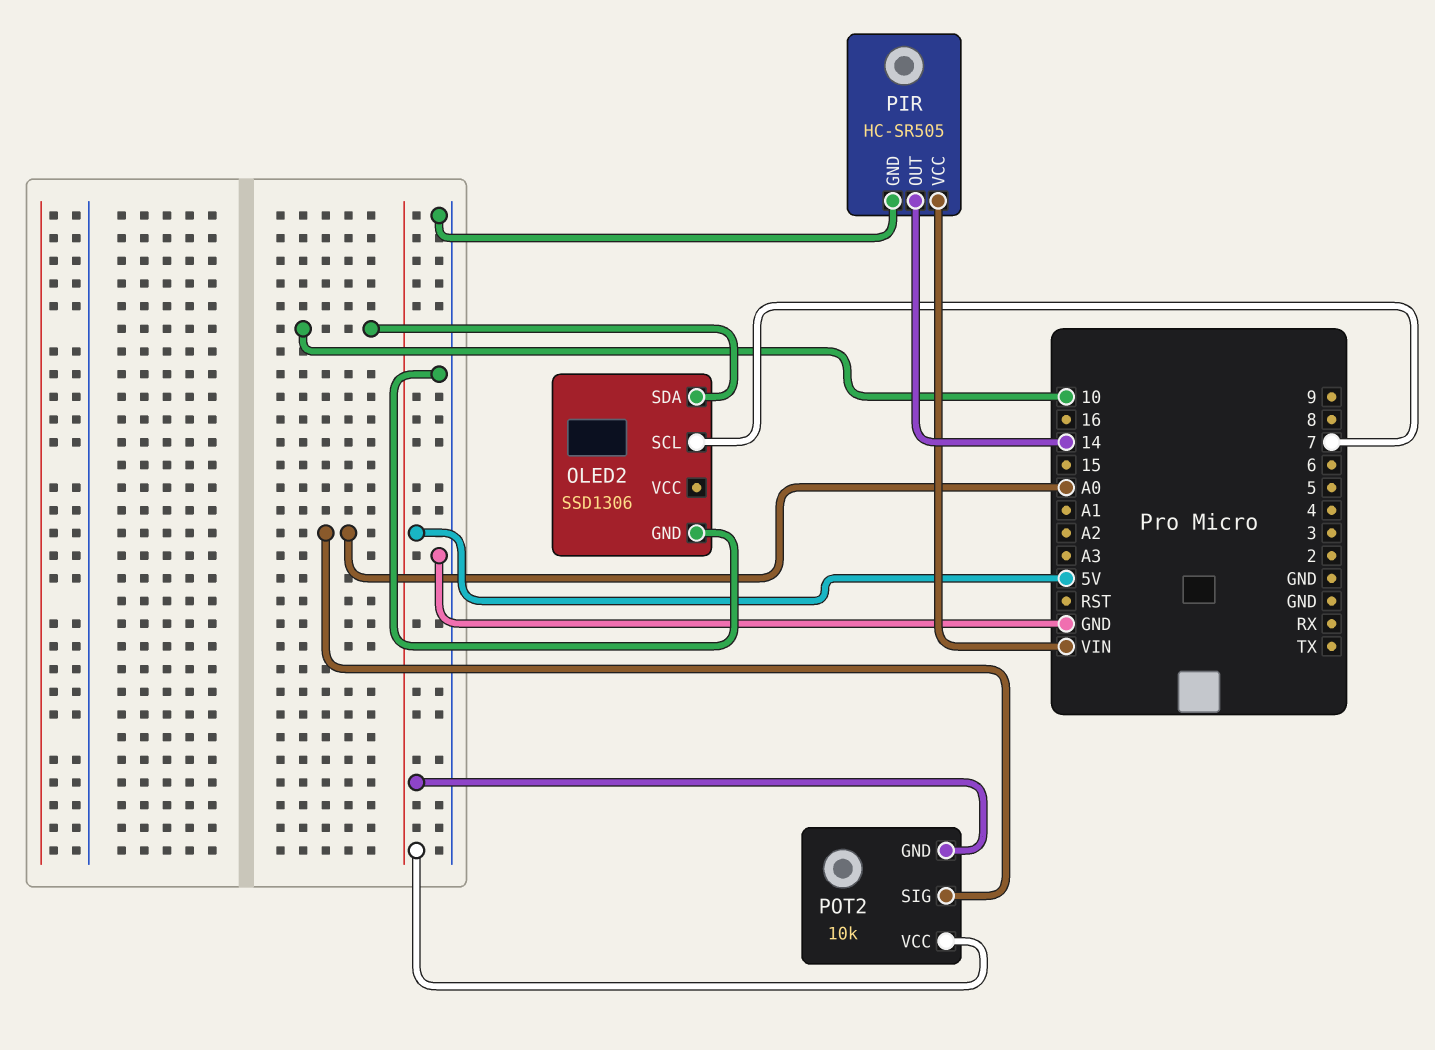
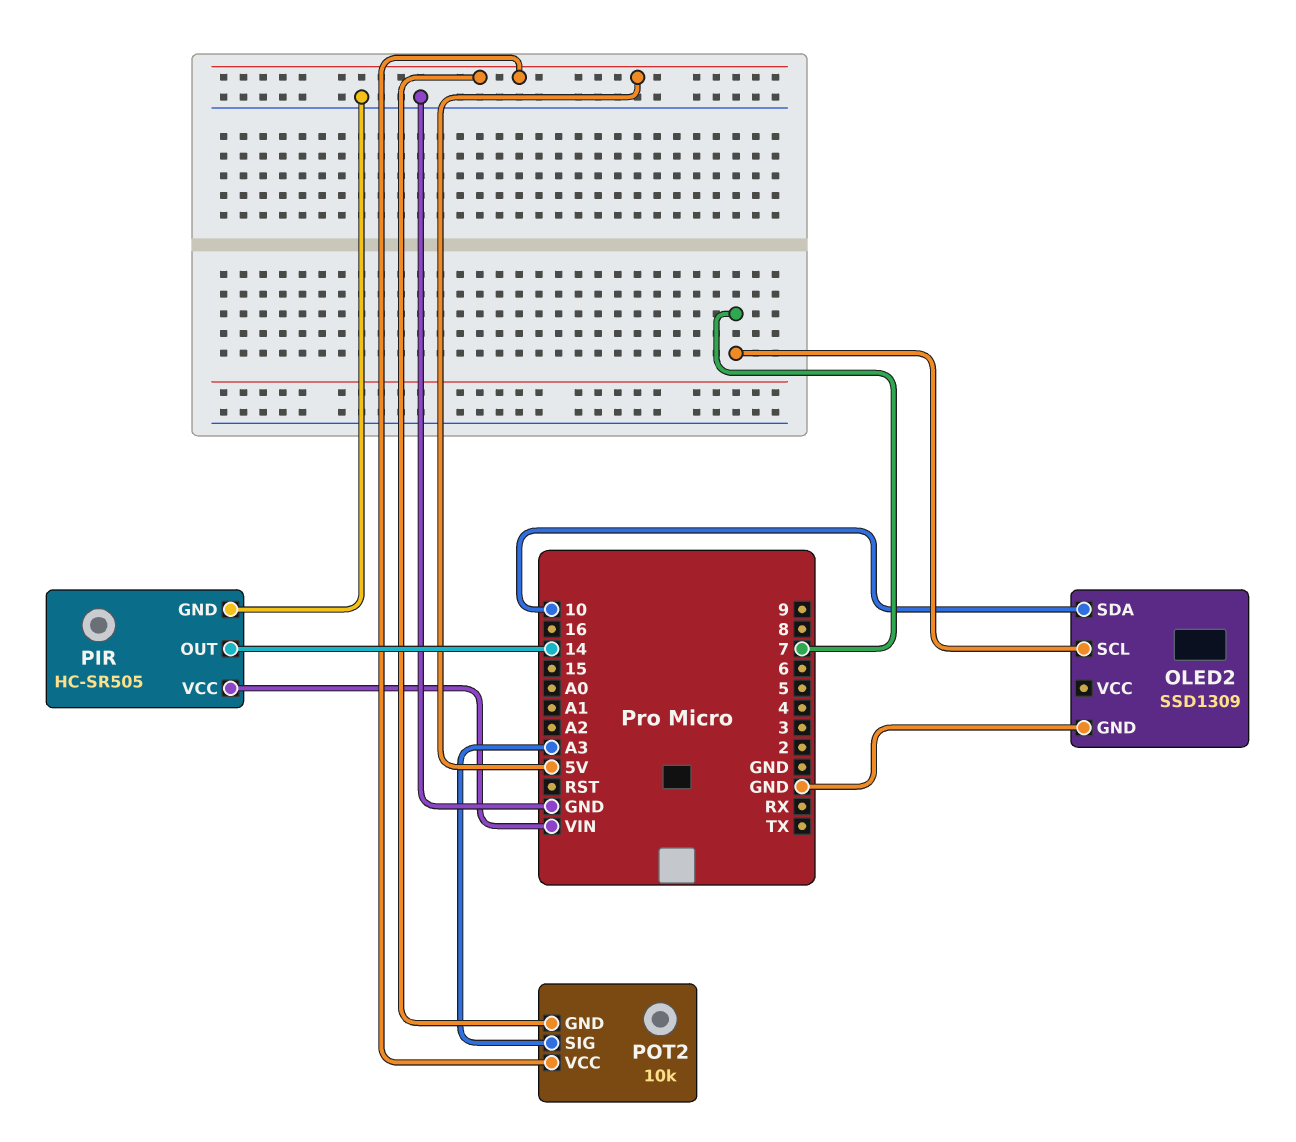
OLED2: SSD1306 -> SSD1309
POT2 pin SIG: A0 -> A3

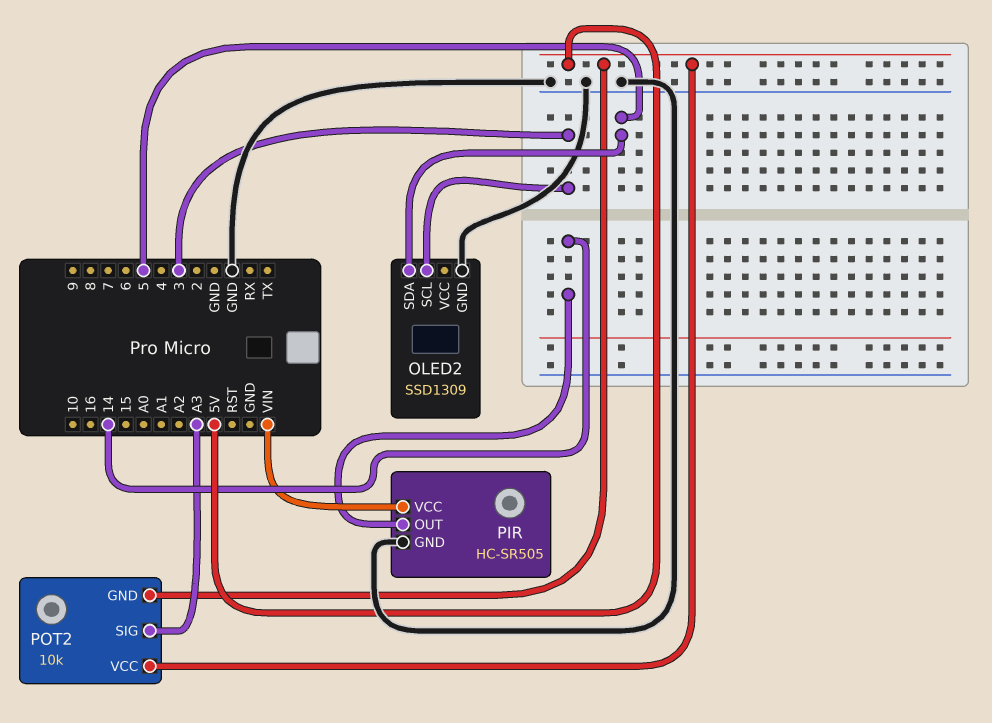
OLED2 pin SCL: 7 -> 3
OLED2 pin SDA: 10 -> 5

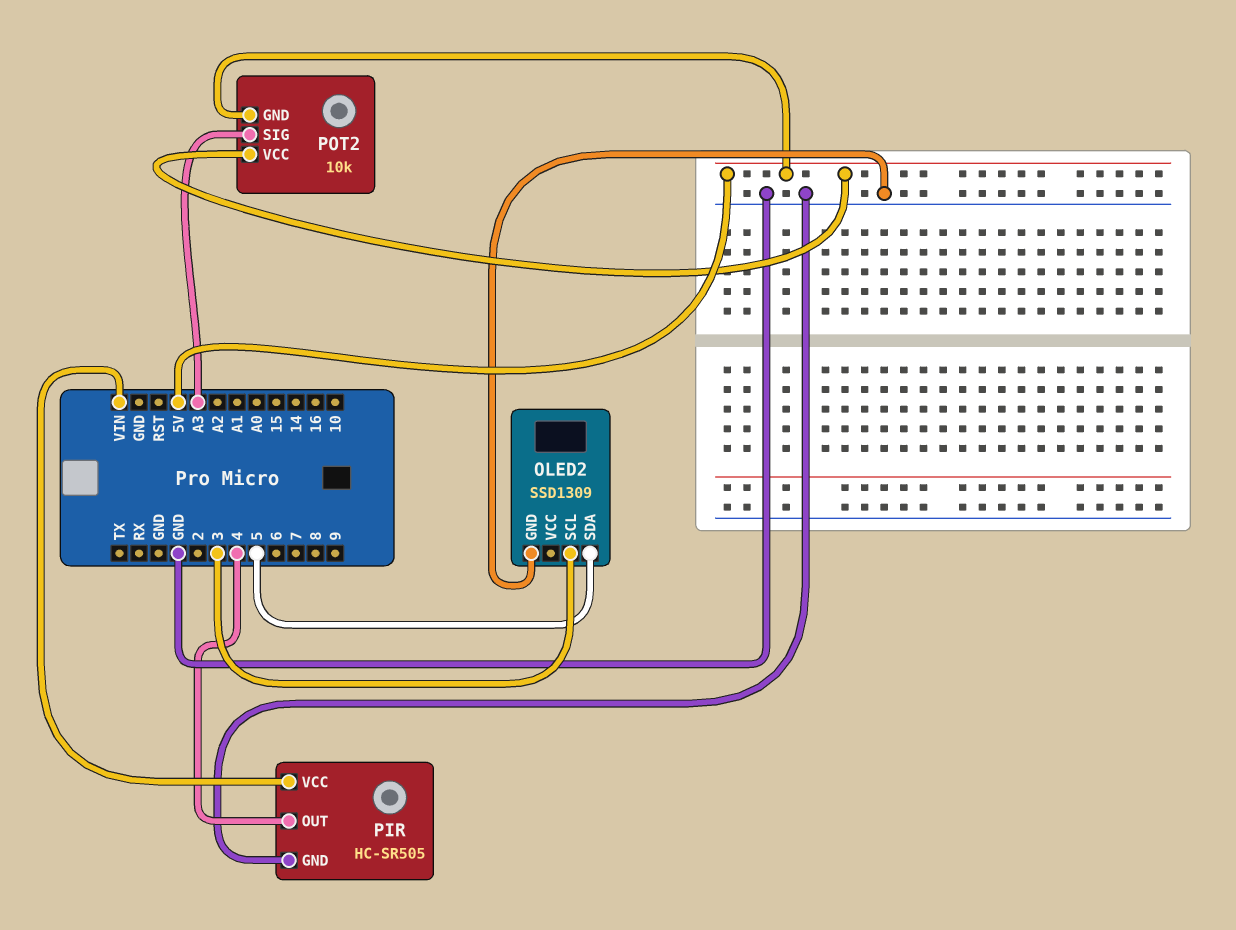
PIR pin OUT: 14 -> 4

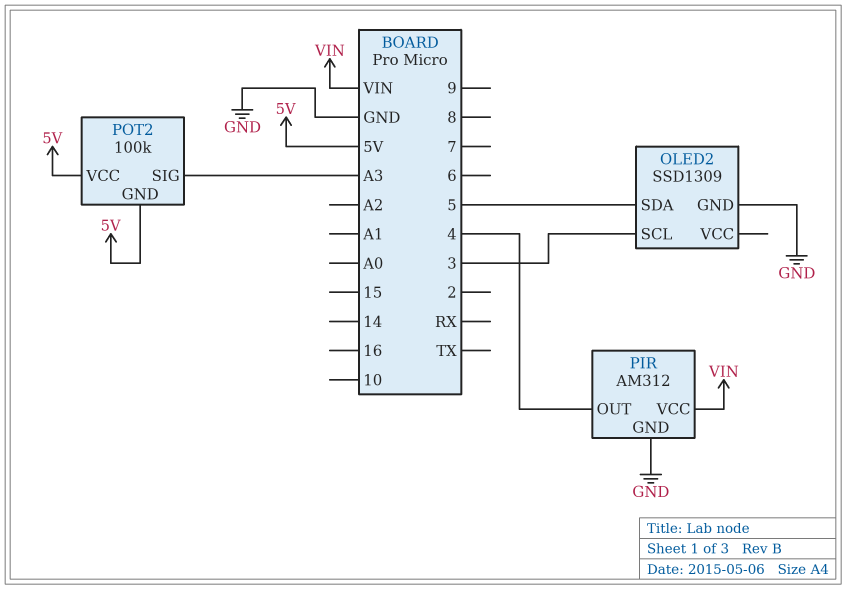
PIR: HC-SR505 -> AM312
POT2: 10k -> 100k

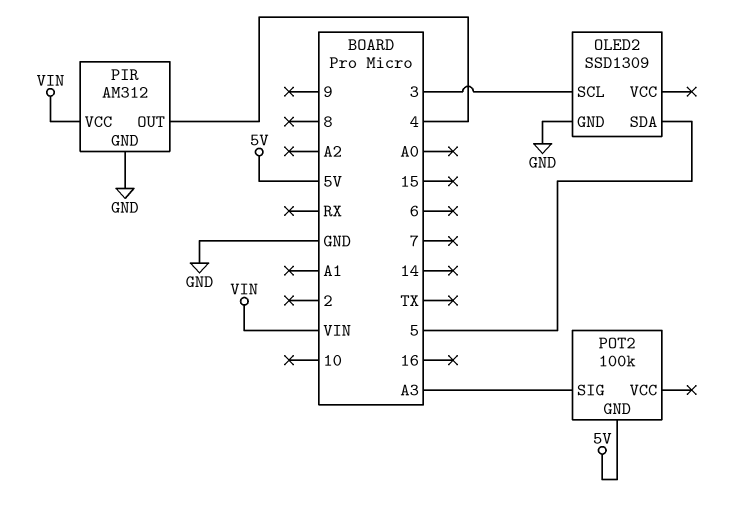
POT2 pin VCC: 5V -> none

